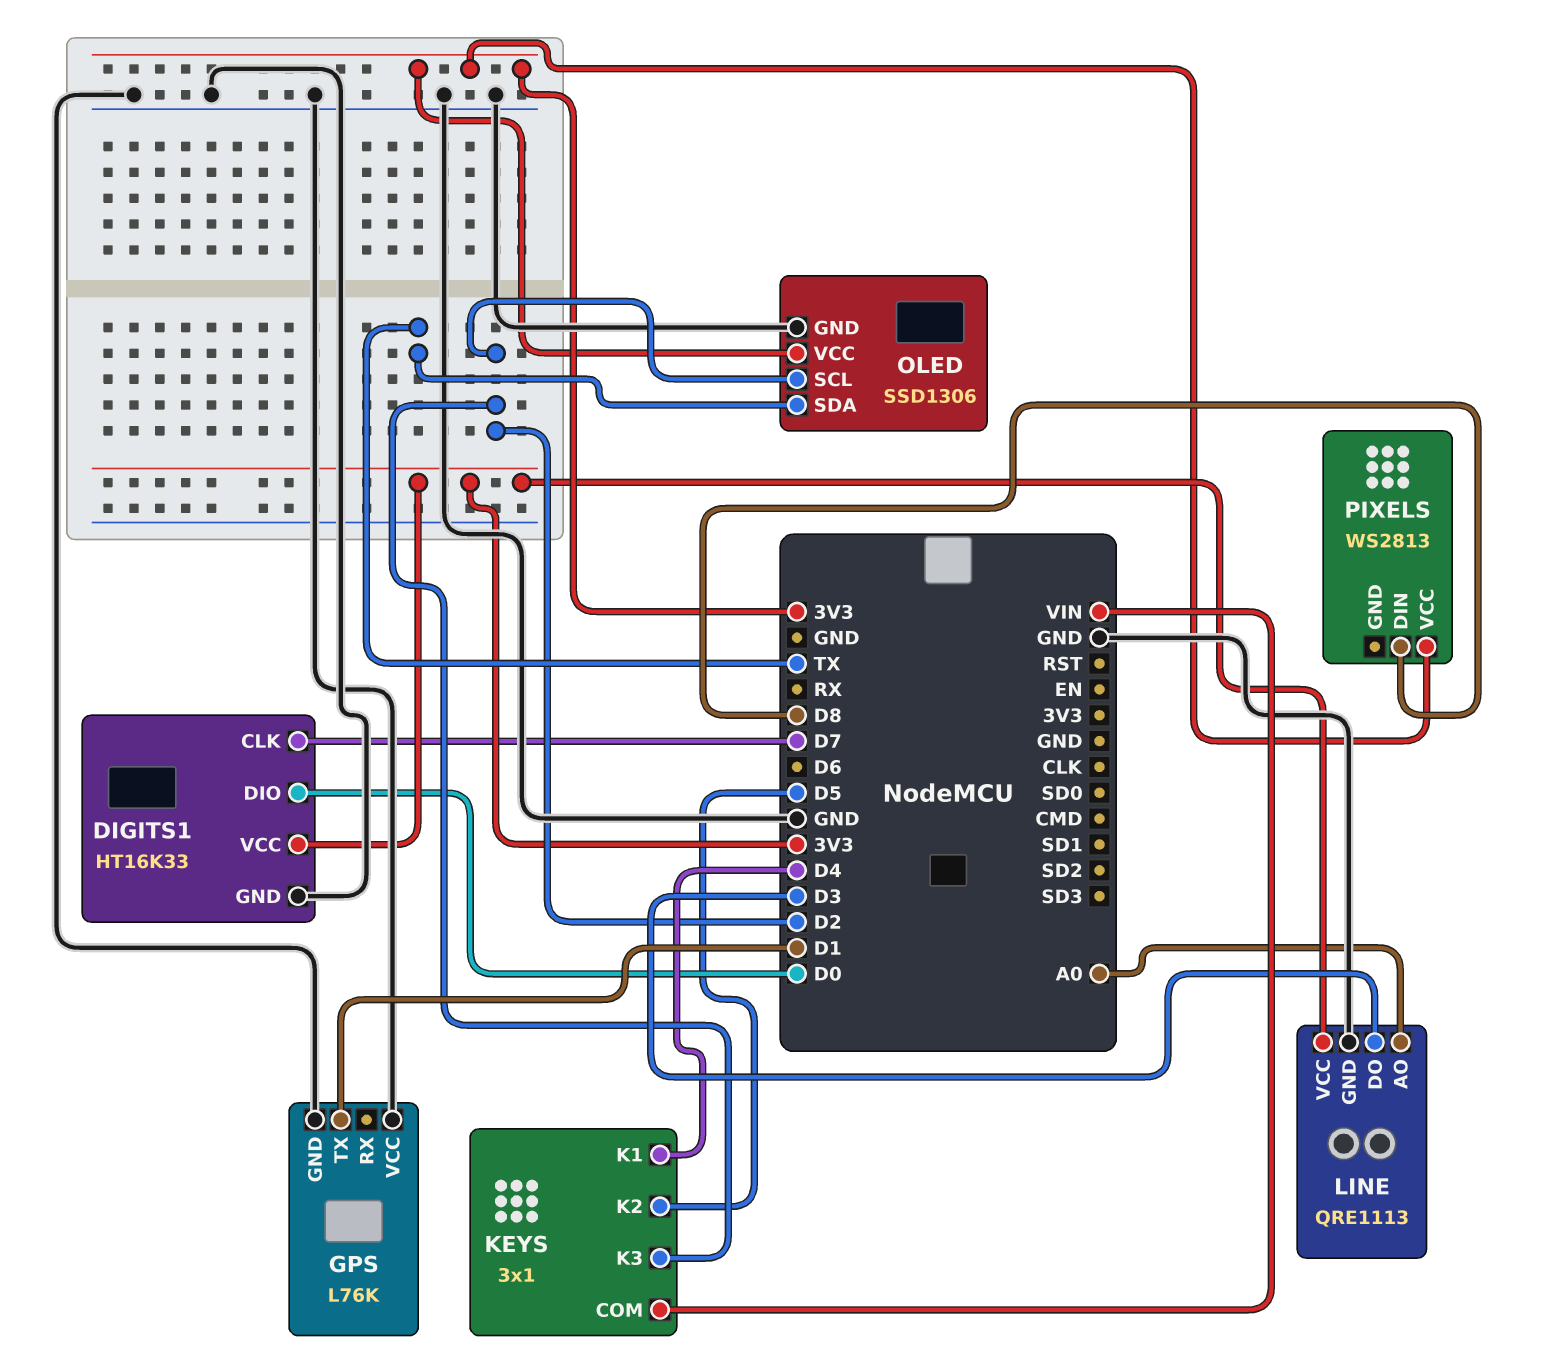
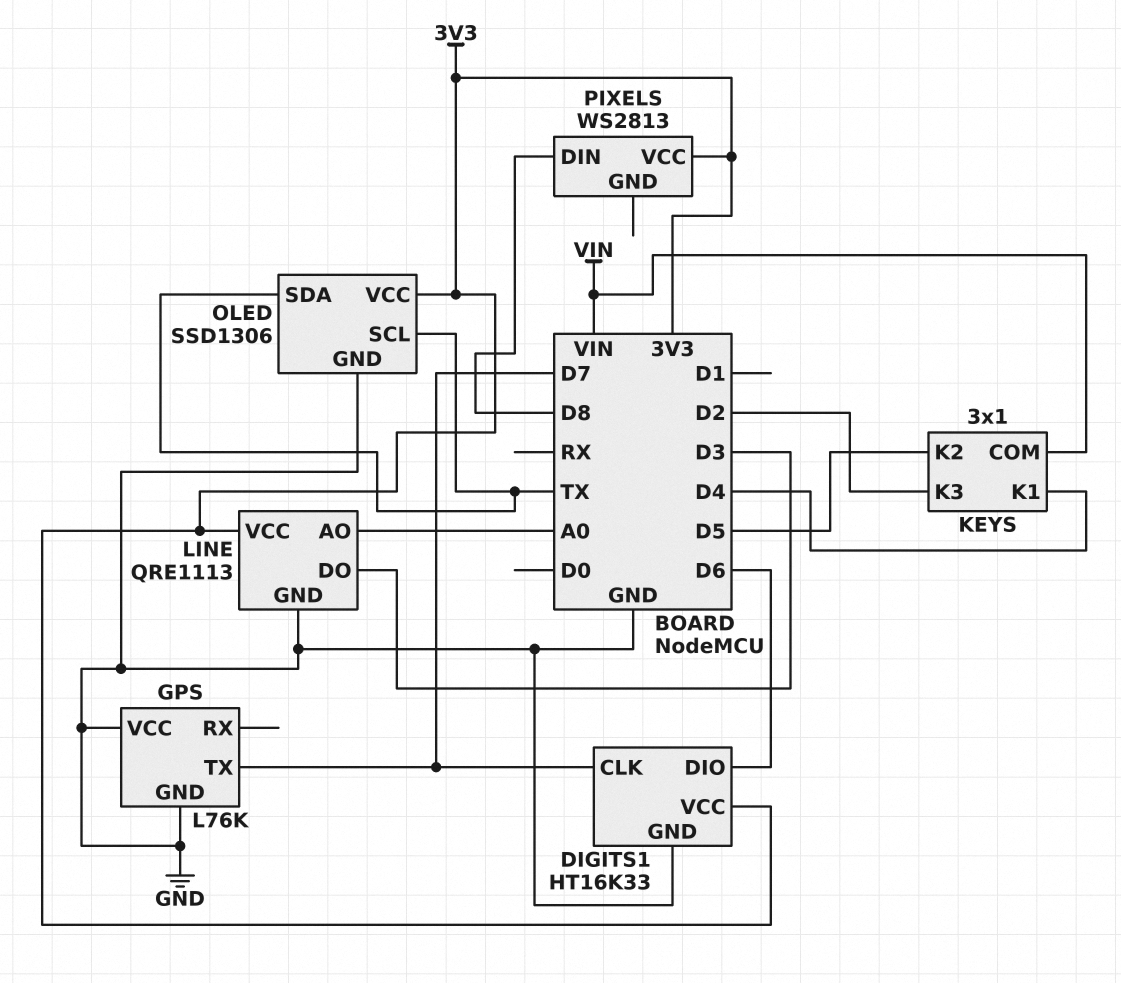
DIGITS1 pin DIO: D0 -> D6
GPS pin TX: D1 -> D7
OLED pin SCL: D2 -> TX

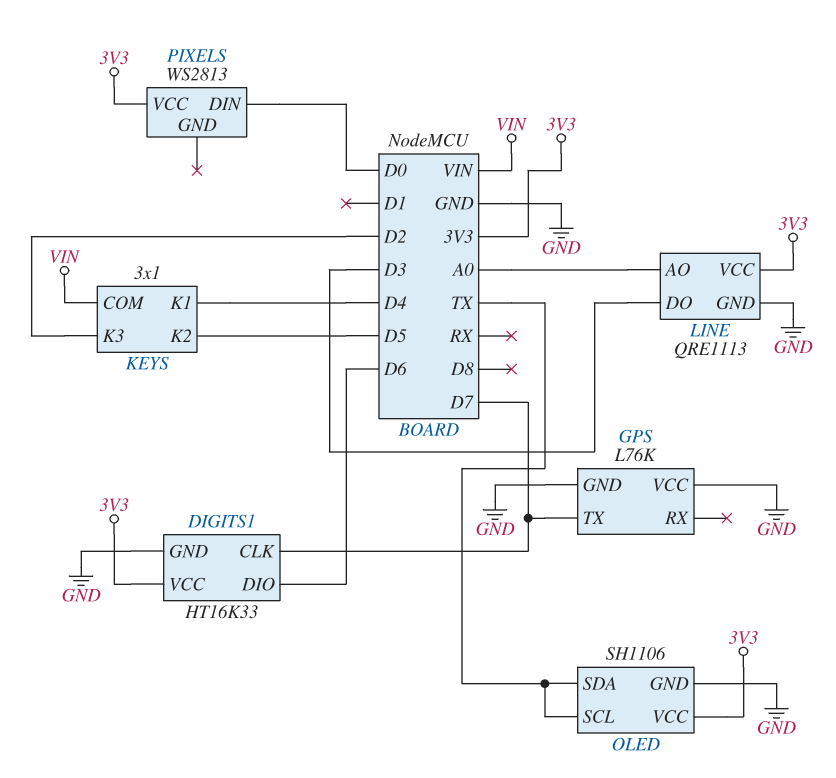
OLED: SSD1306 -> SH1106
PIXELS pin DIN: D8 -> D0

